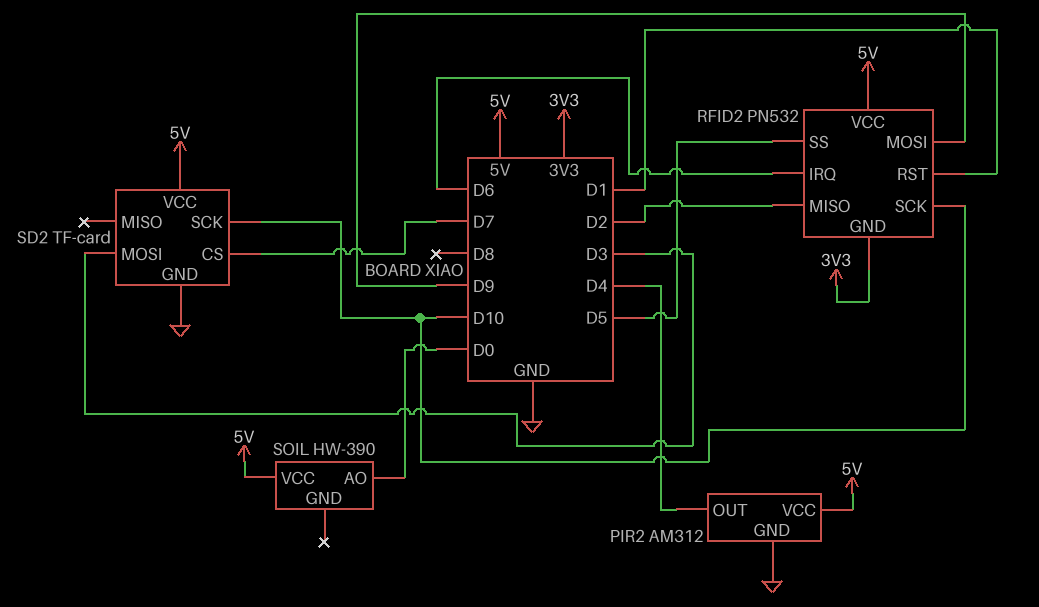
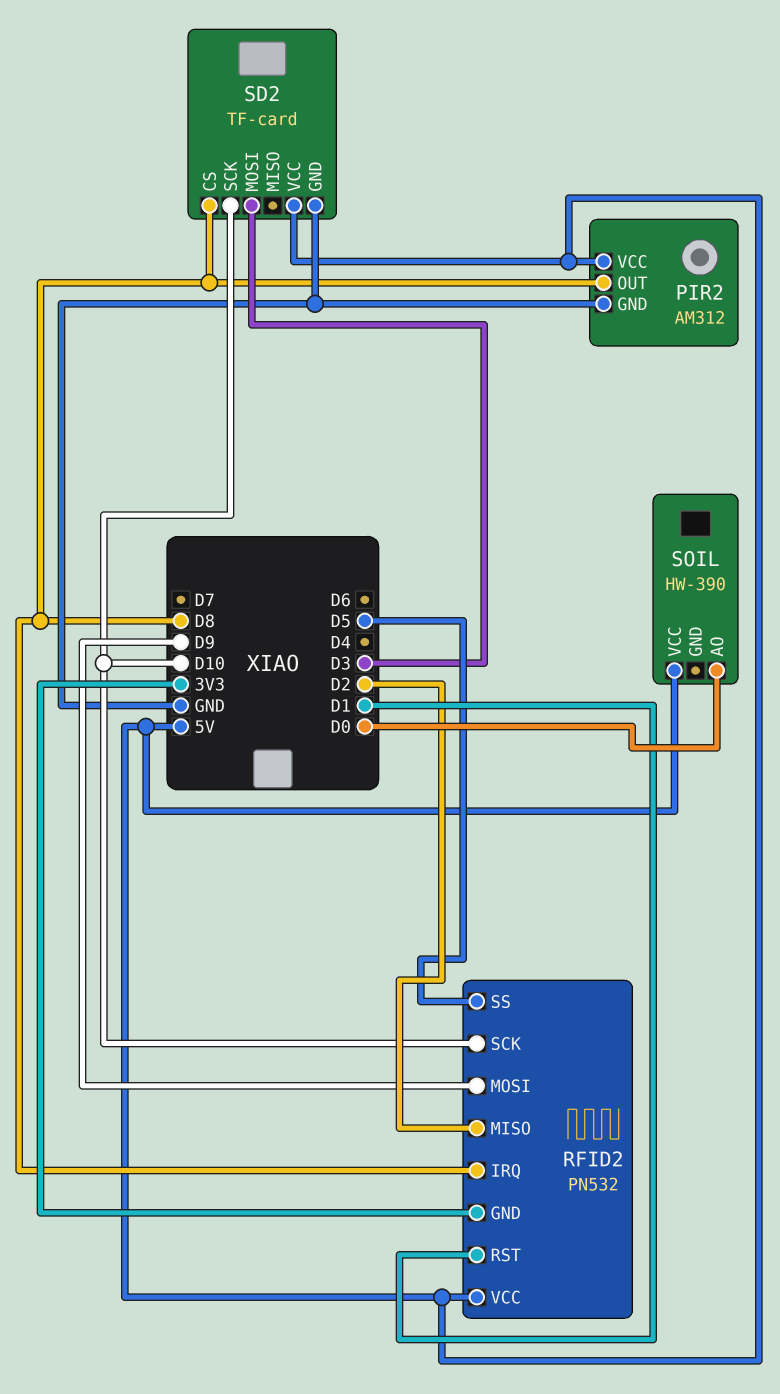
PIR2 pin OUT: D4 -> D8
RFID2 pin IRQ: D6 -> D8
SD2 pin CS: D7 -> D8

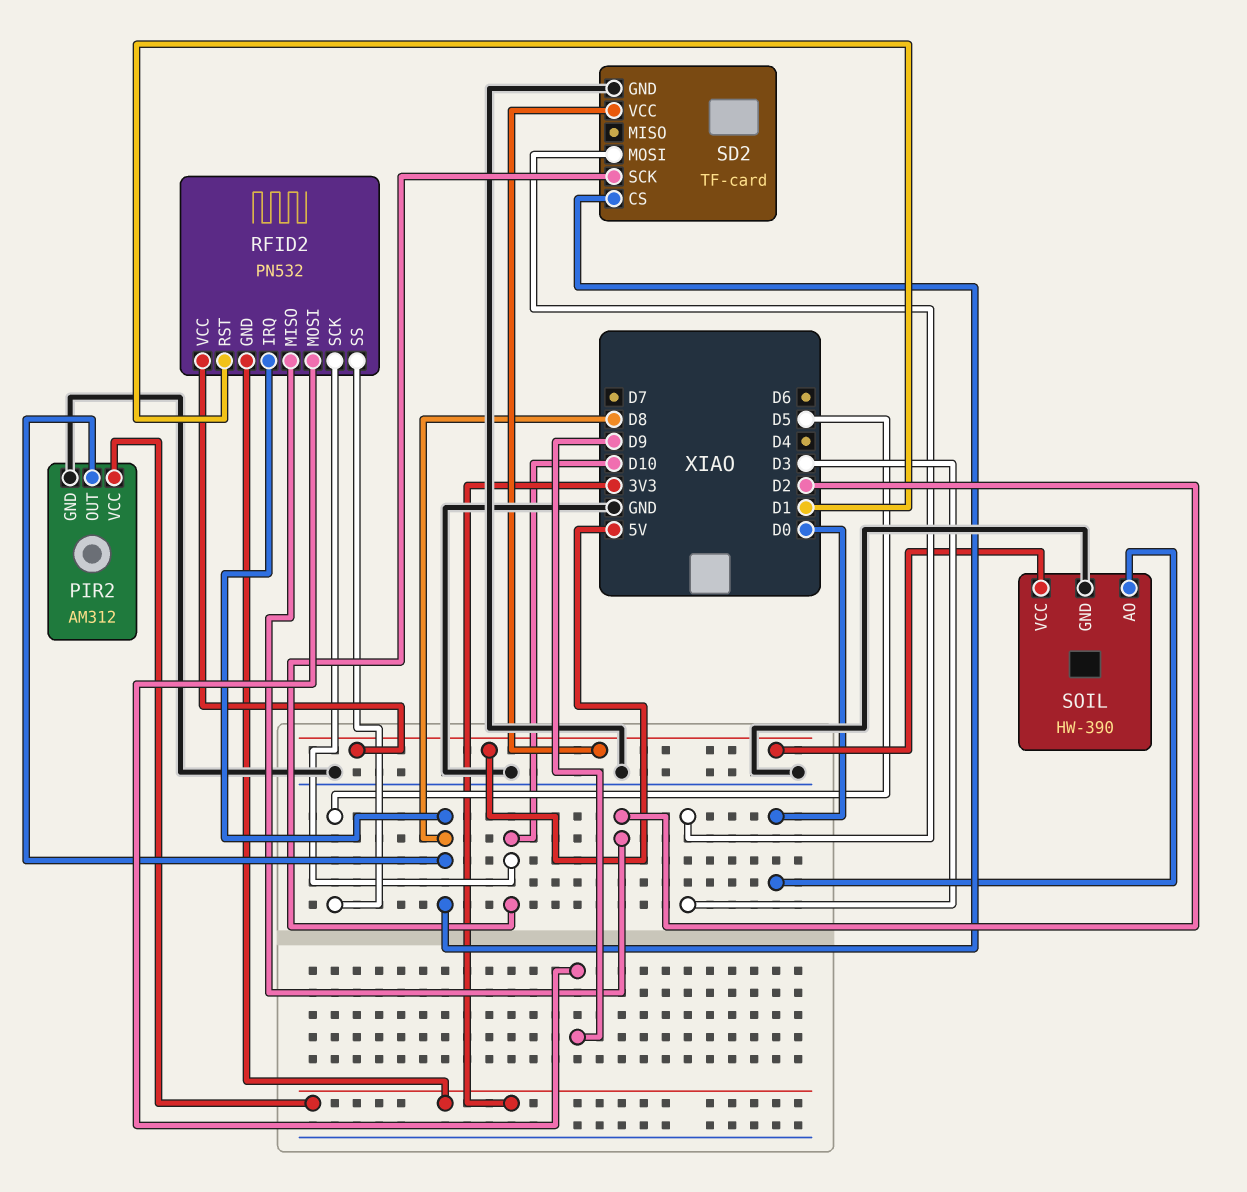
PIR2 pin VCC: 5V -> 3V3
SOIL pin GND: none -> GND

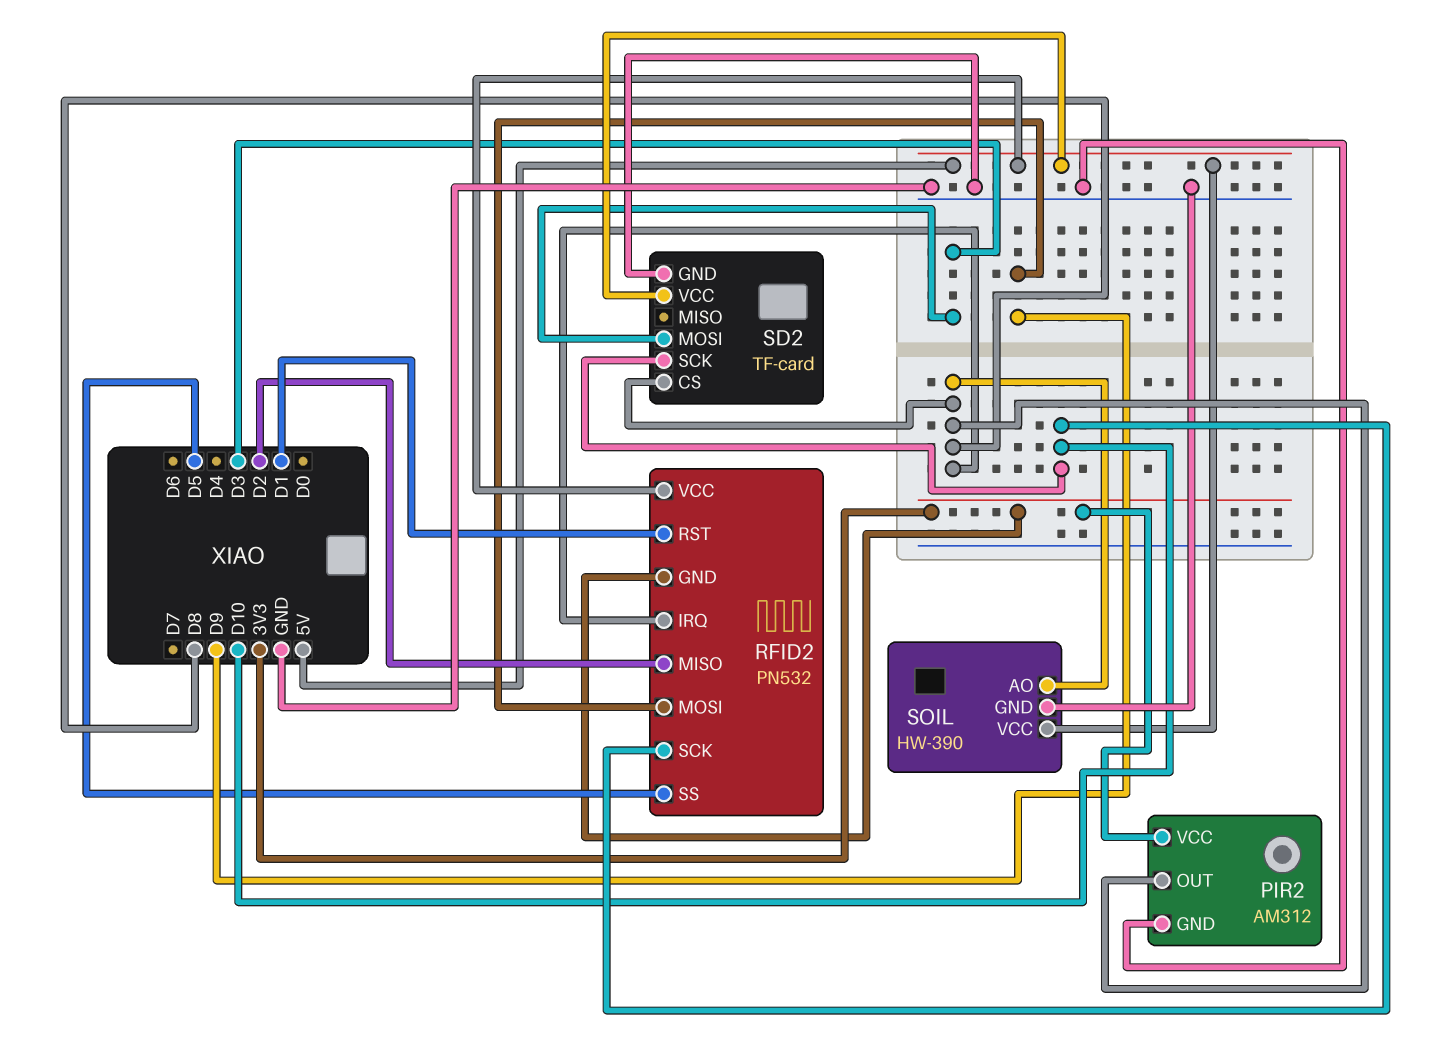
SOIL pin AO: D0 -> D8

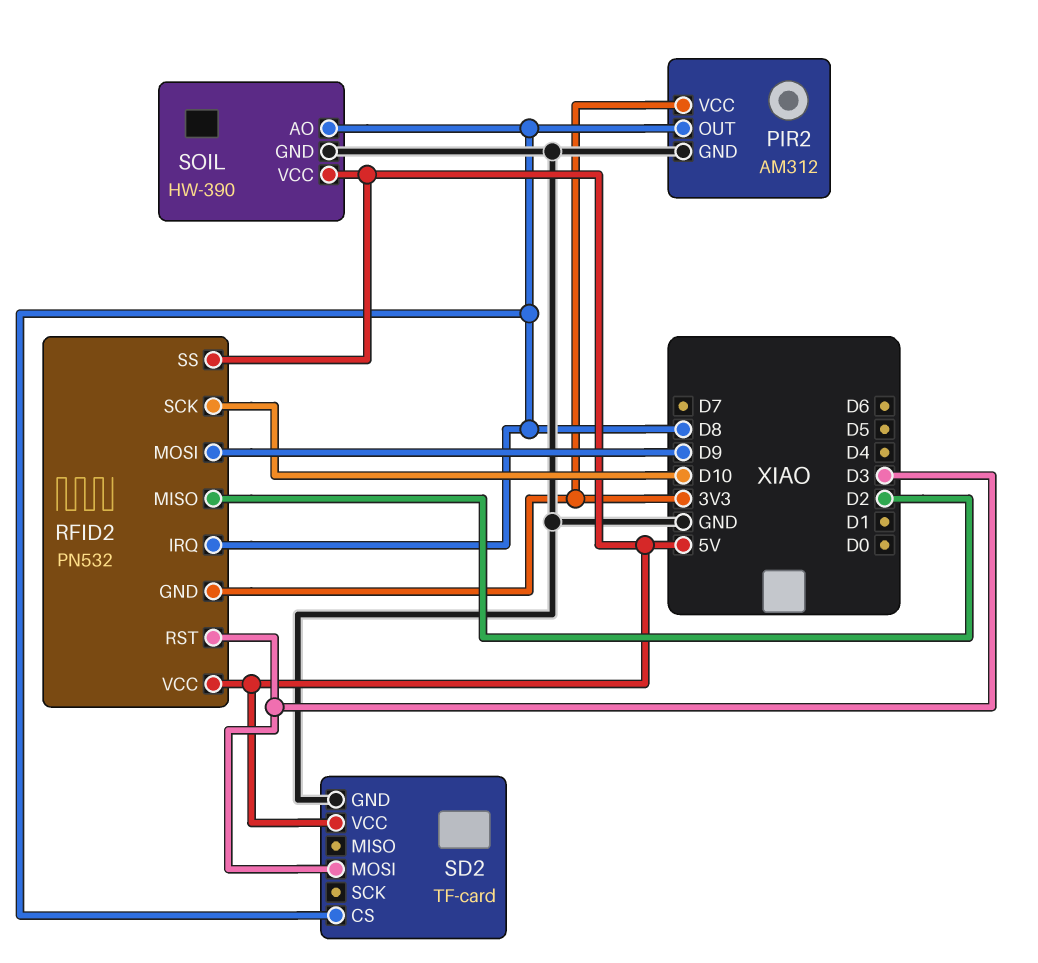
RFID2 pin RST: D1 -> D3
RFID2 pin SS: D5 -> 5V
SD2 pin SCK: D10 -> none

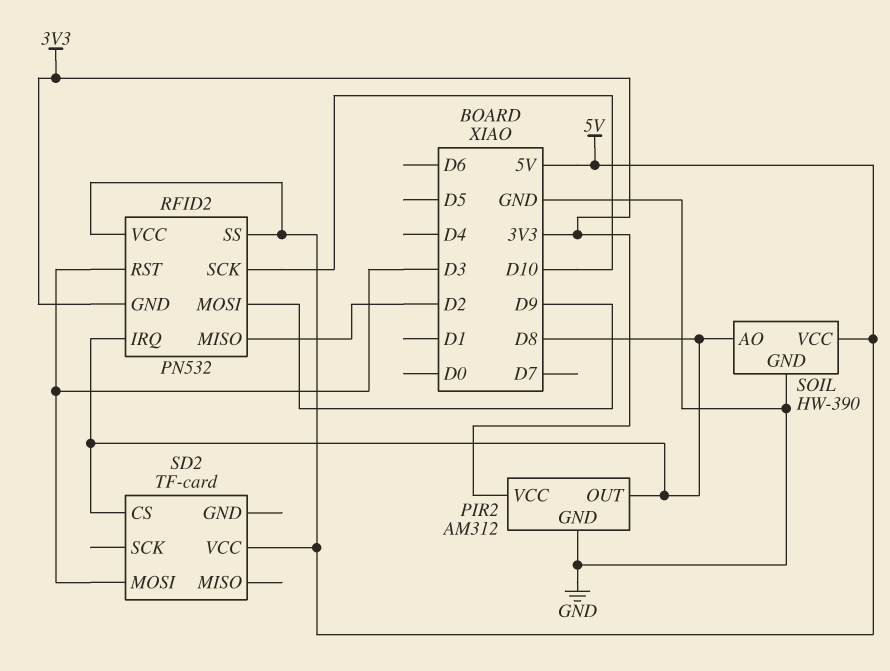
SD2 pin GND: GND -> none

